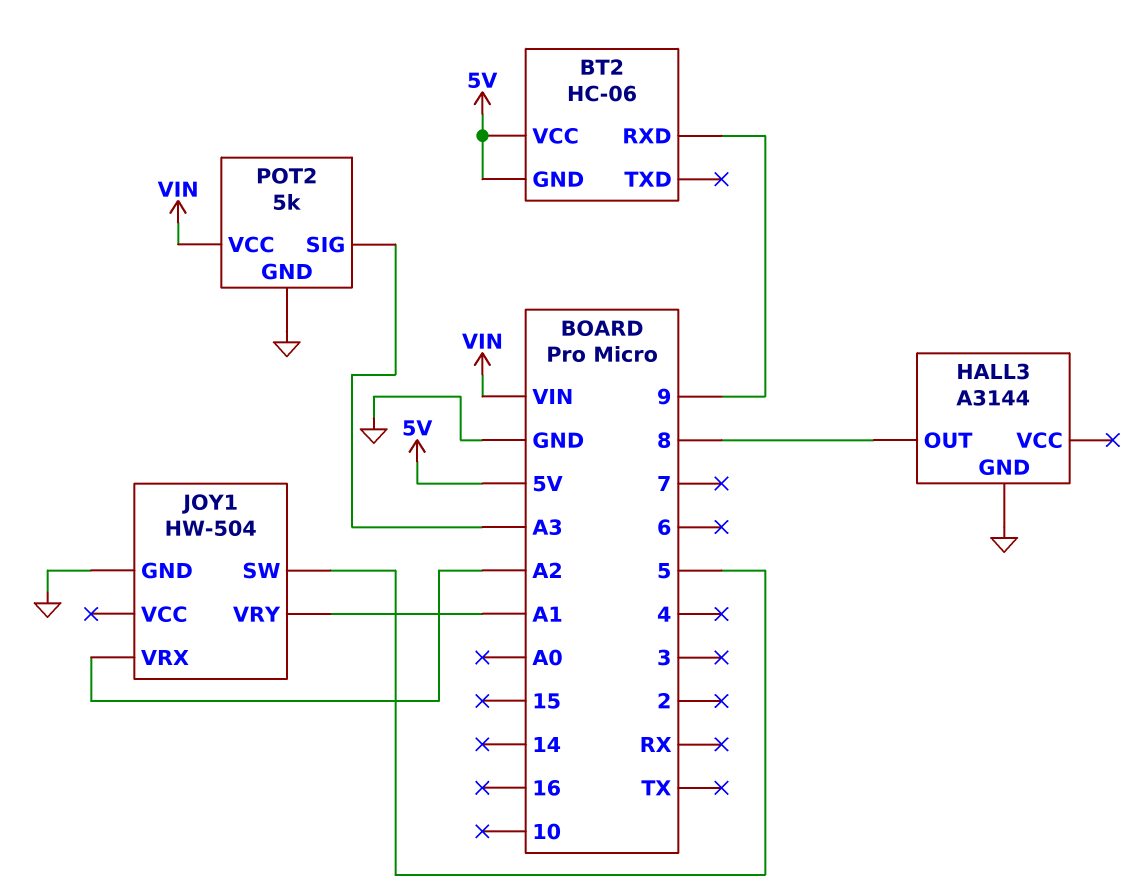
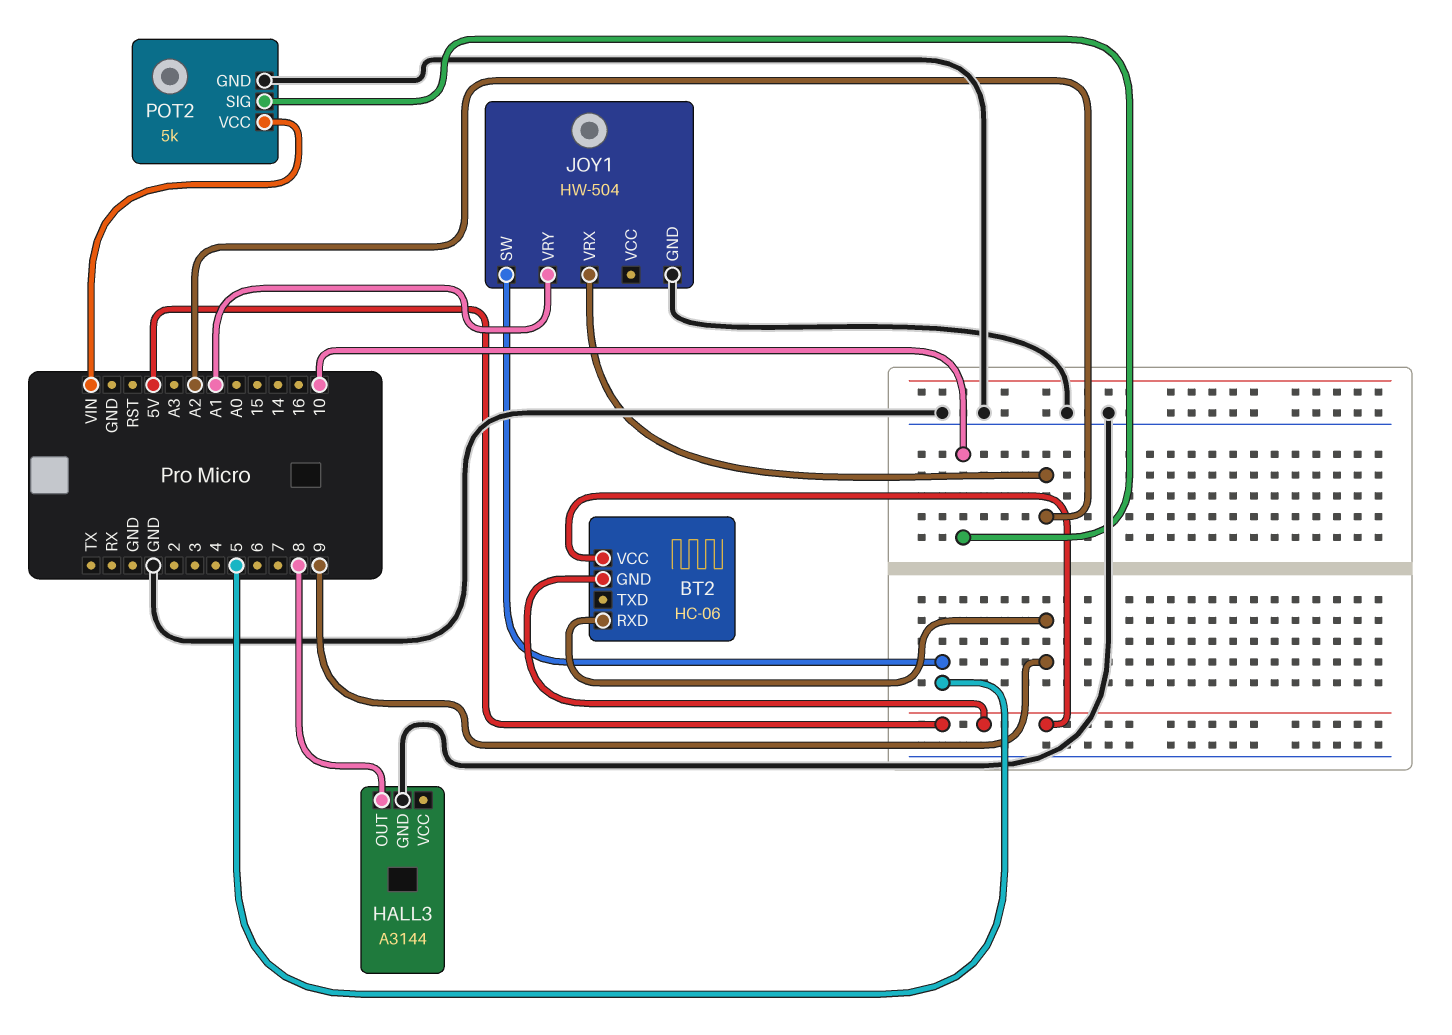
POT2 pin SIG: A3 -> 10

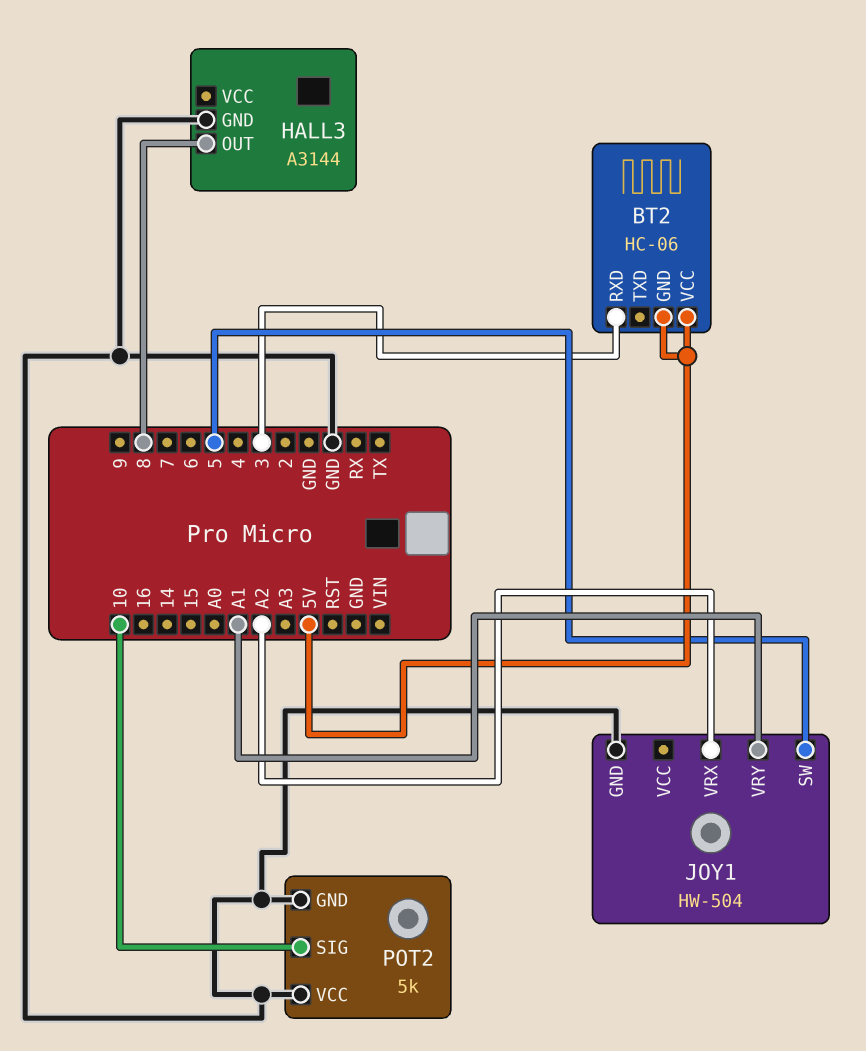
BT2 pin RXD: 9 -> 3
POT2 pin VCC: VIN -> GND

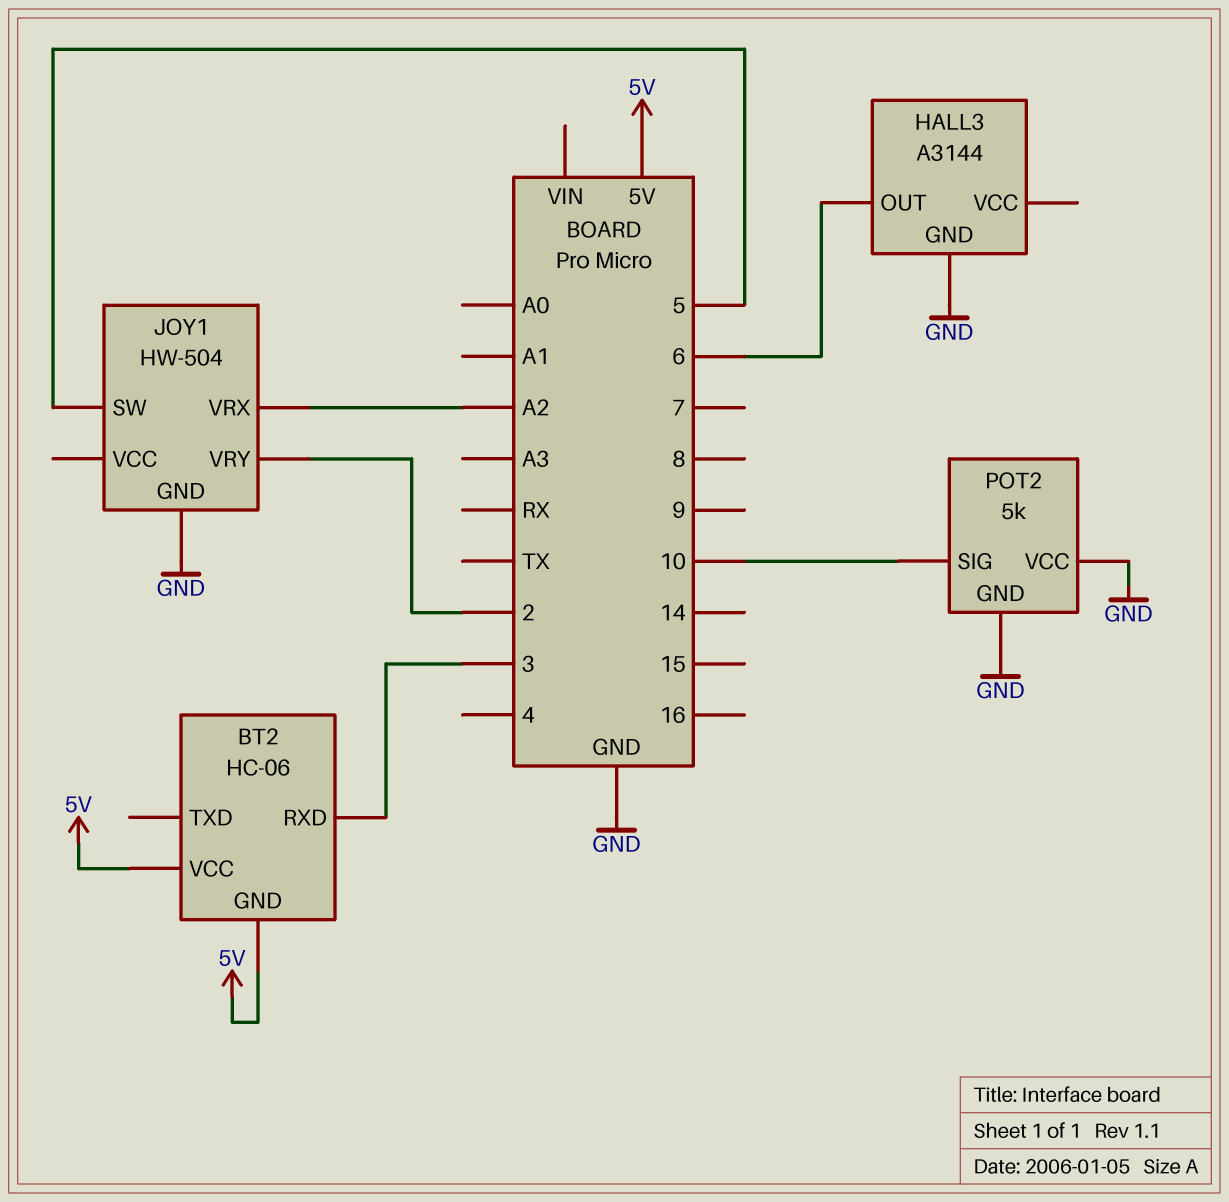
HALL3 pin OUT: 8 -> 6
JOY1 pin VRY: A1 -> 2

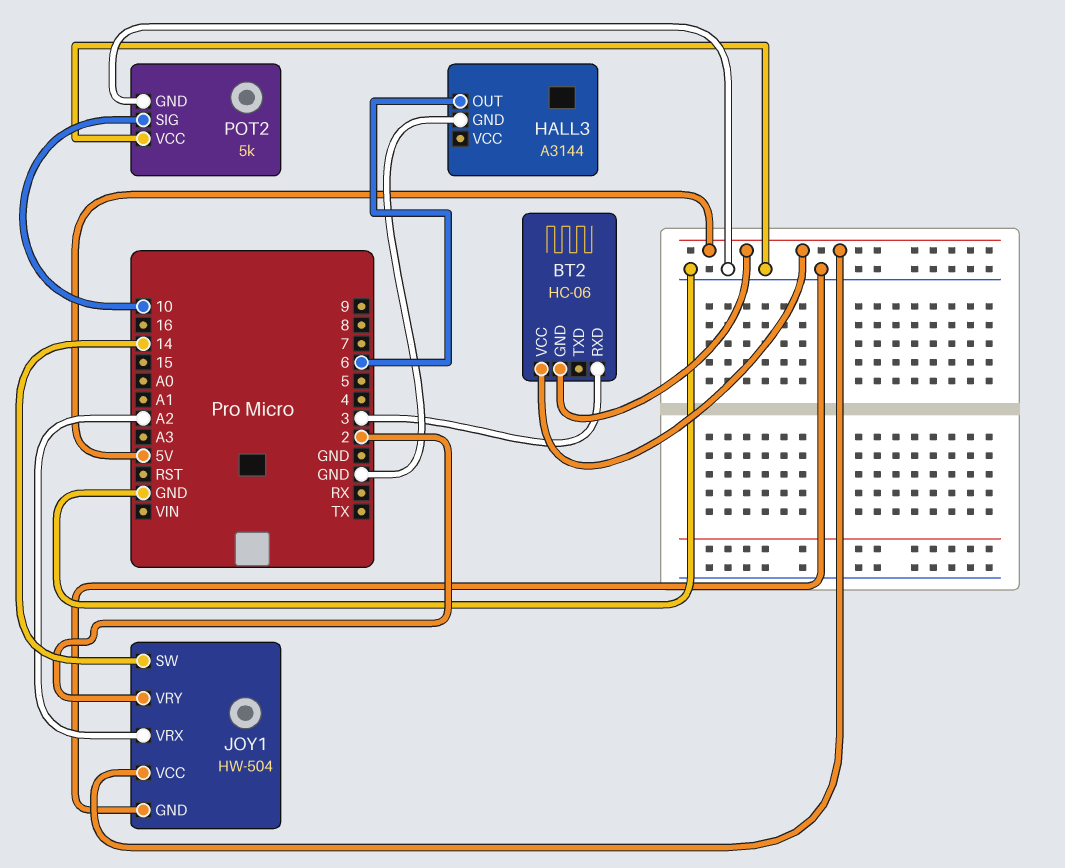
JOY1 pin SW: 5 -> 14
JOY1 pin VCC: none -> 5V

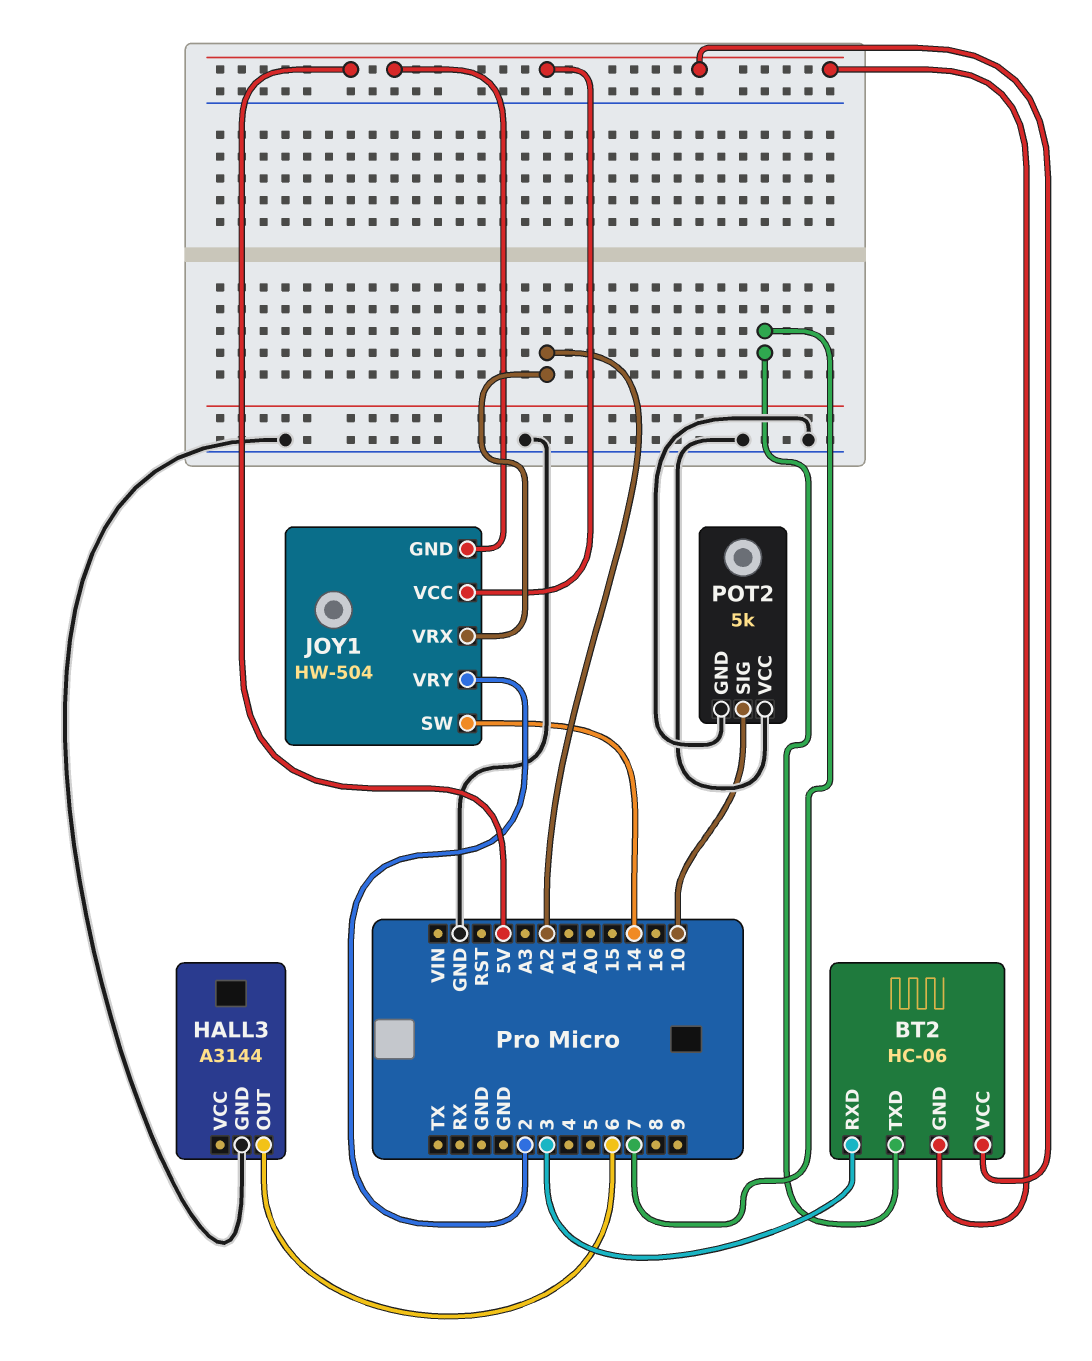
BT2 pin TXD: none -> 7
JOY1 pin GND: GND -> 5V

